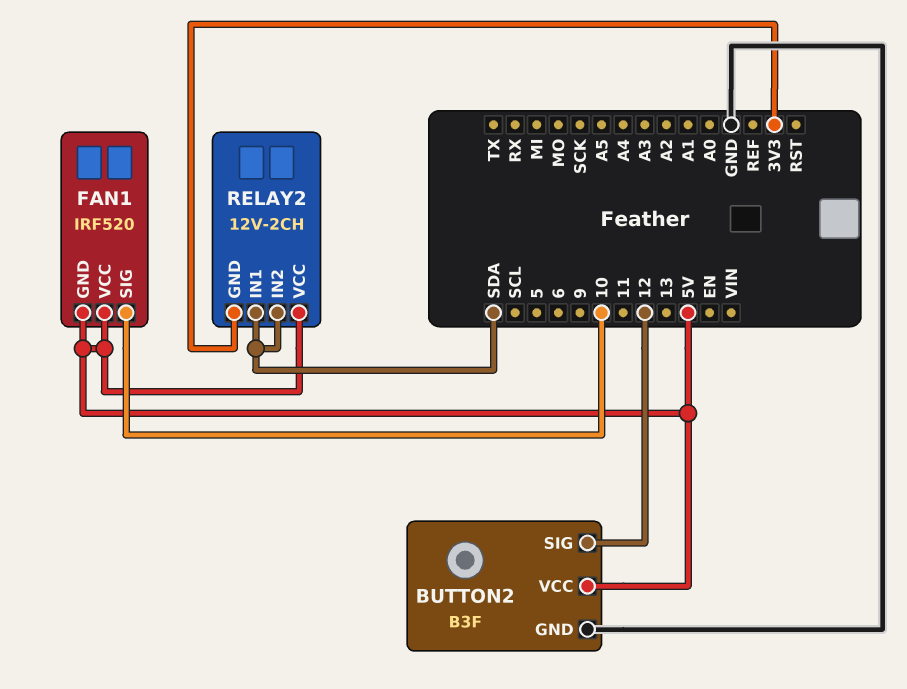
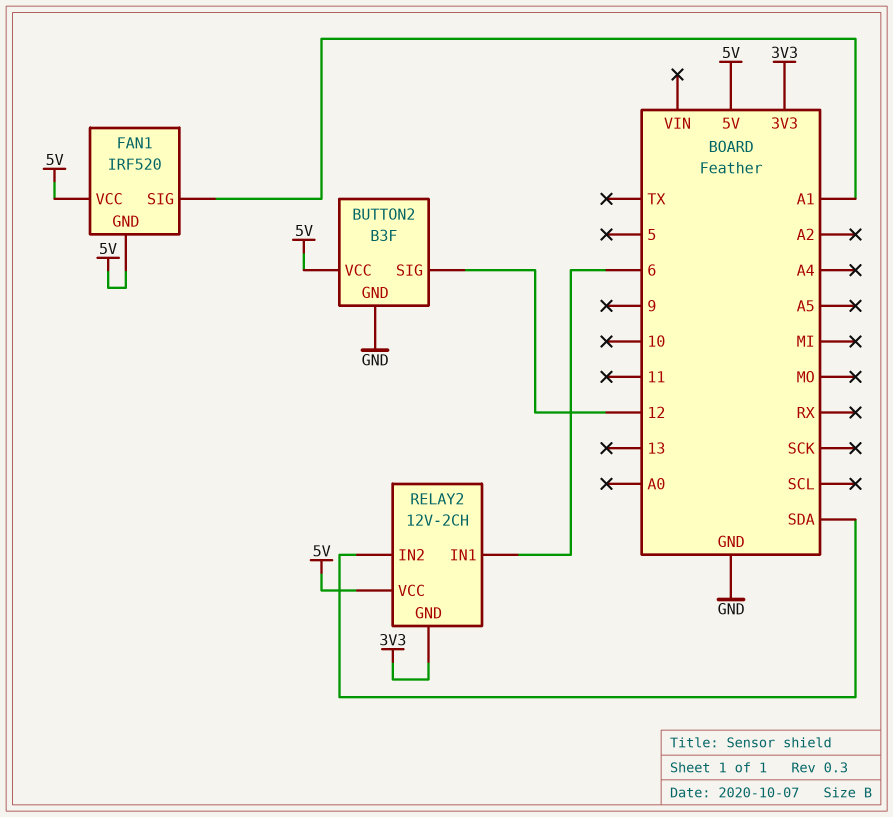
FAN1 pin SIG: 10 -> A1
RELAY2 pin IN1: SDA -> 6

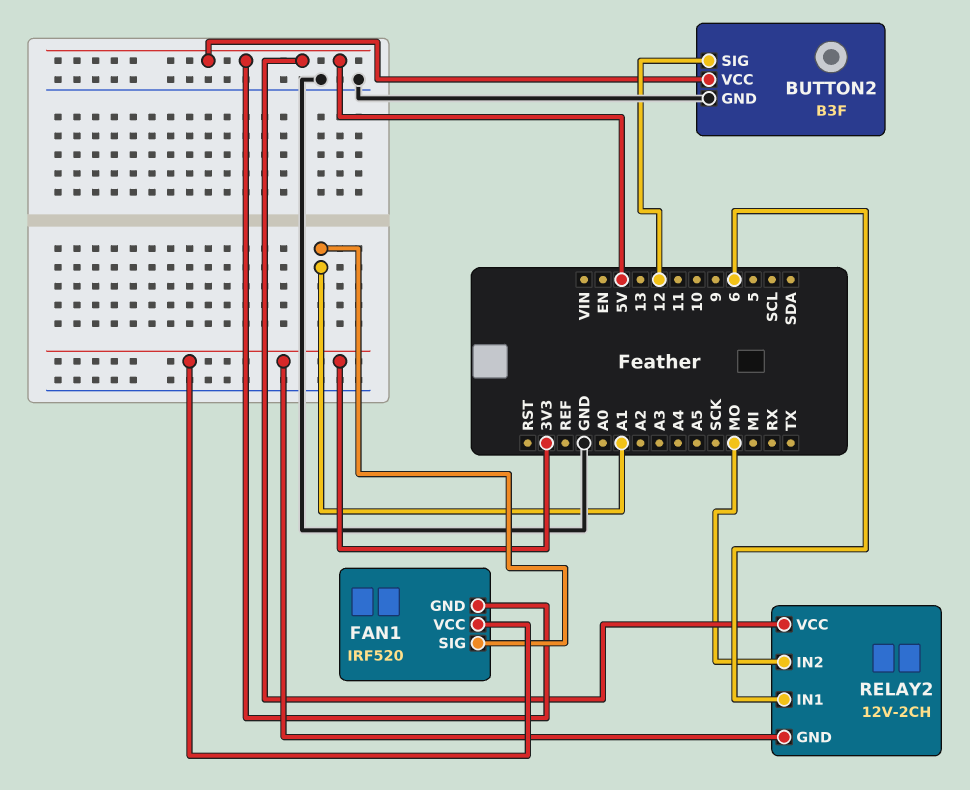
FAN1 pin VCC: 5V -> 3V3
RELAY2 pin IN2: SDA -> MO

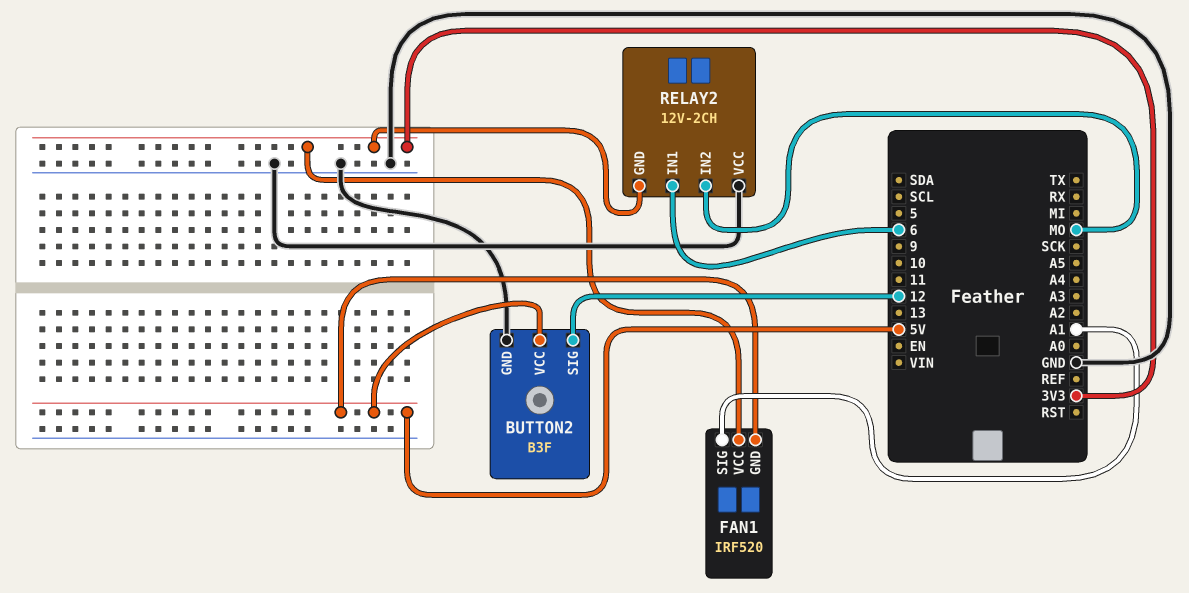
RELAY2 pin VCC: 5V -> GND

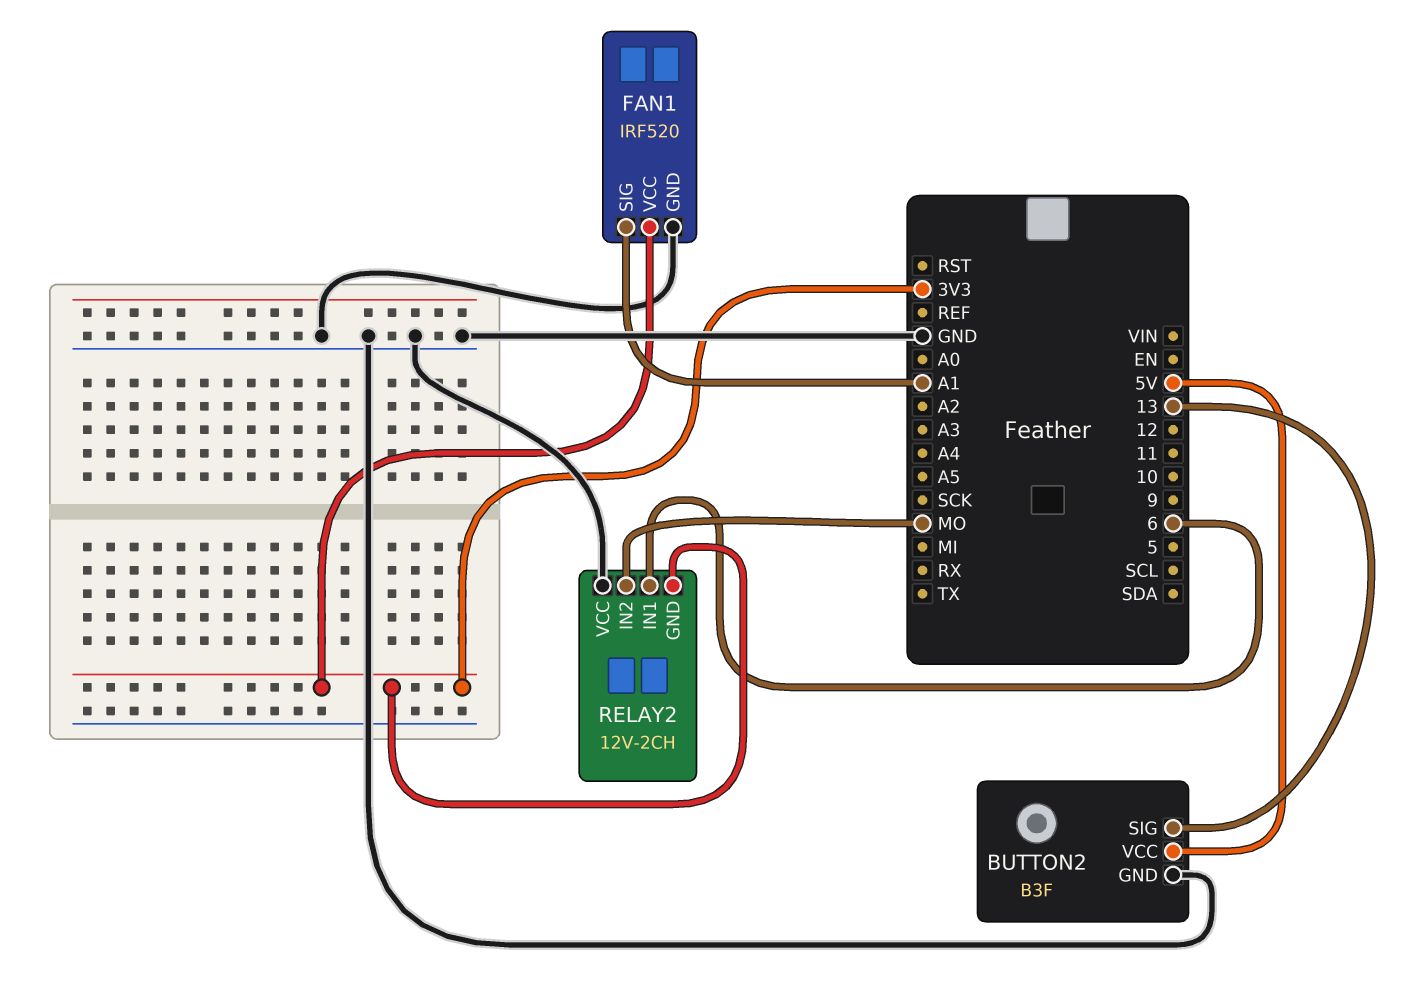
BUTTON2 pin SIG: 12 -> 13
FAN1 pin GND: 5V -> GND

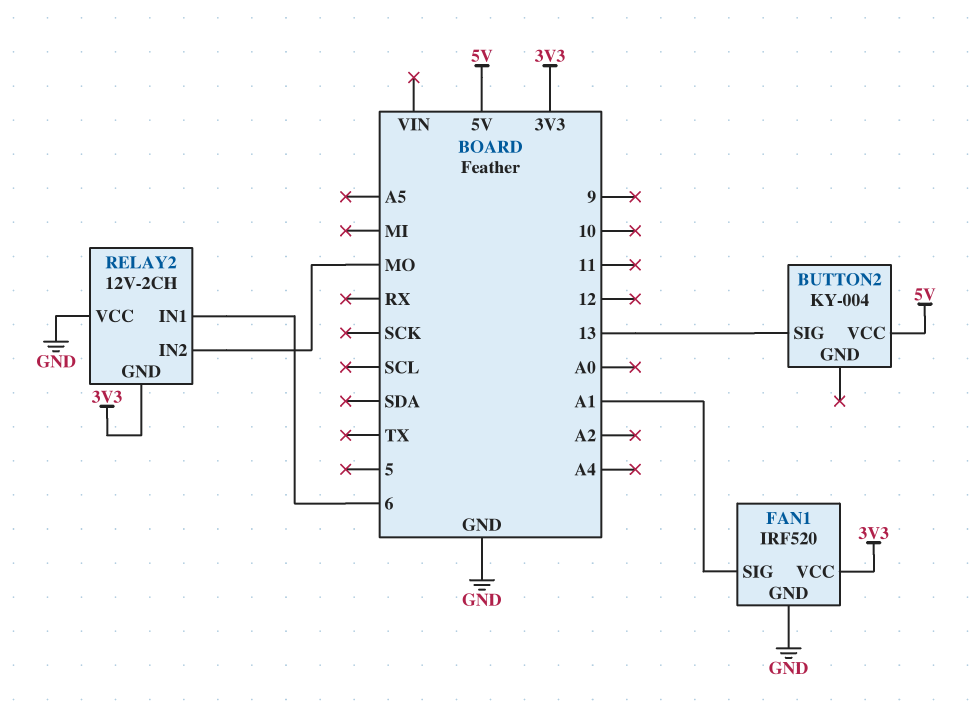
BUTTON2: B3F -> KY-004
BUTTON2 pin GND: GND -> none

